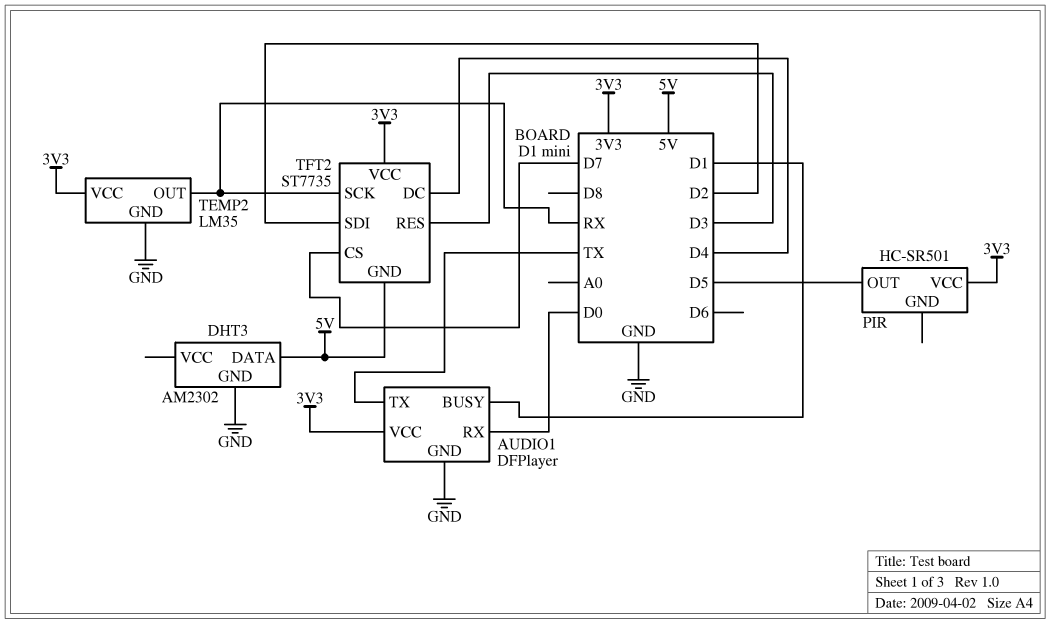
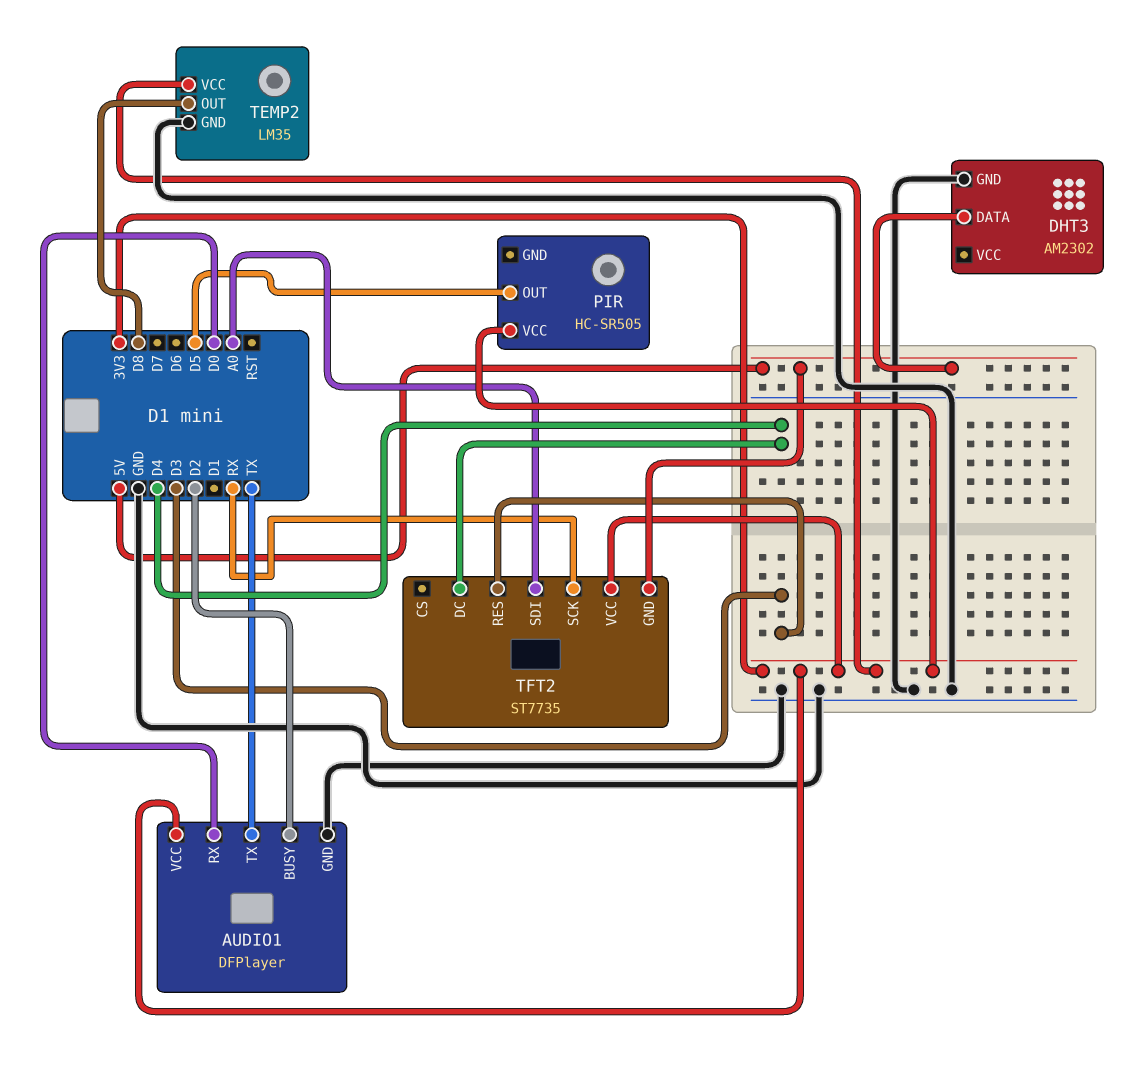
AUDIO1 pin BUSY: D1 -> D2
PIR: HC-SR501 -> HC-SR505
TEMP2 pin OUT: RX -> D8
TFT2 pin CS: D7 -> none
TFT2 pin SDI: D2 -> A0

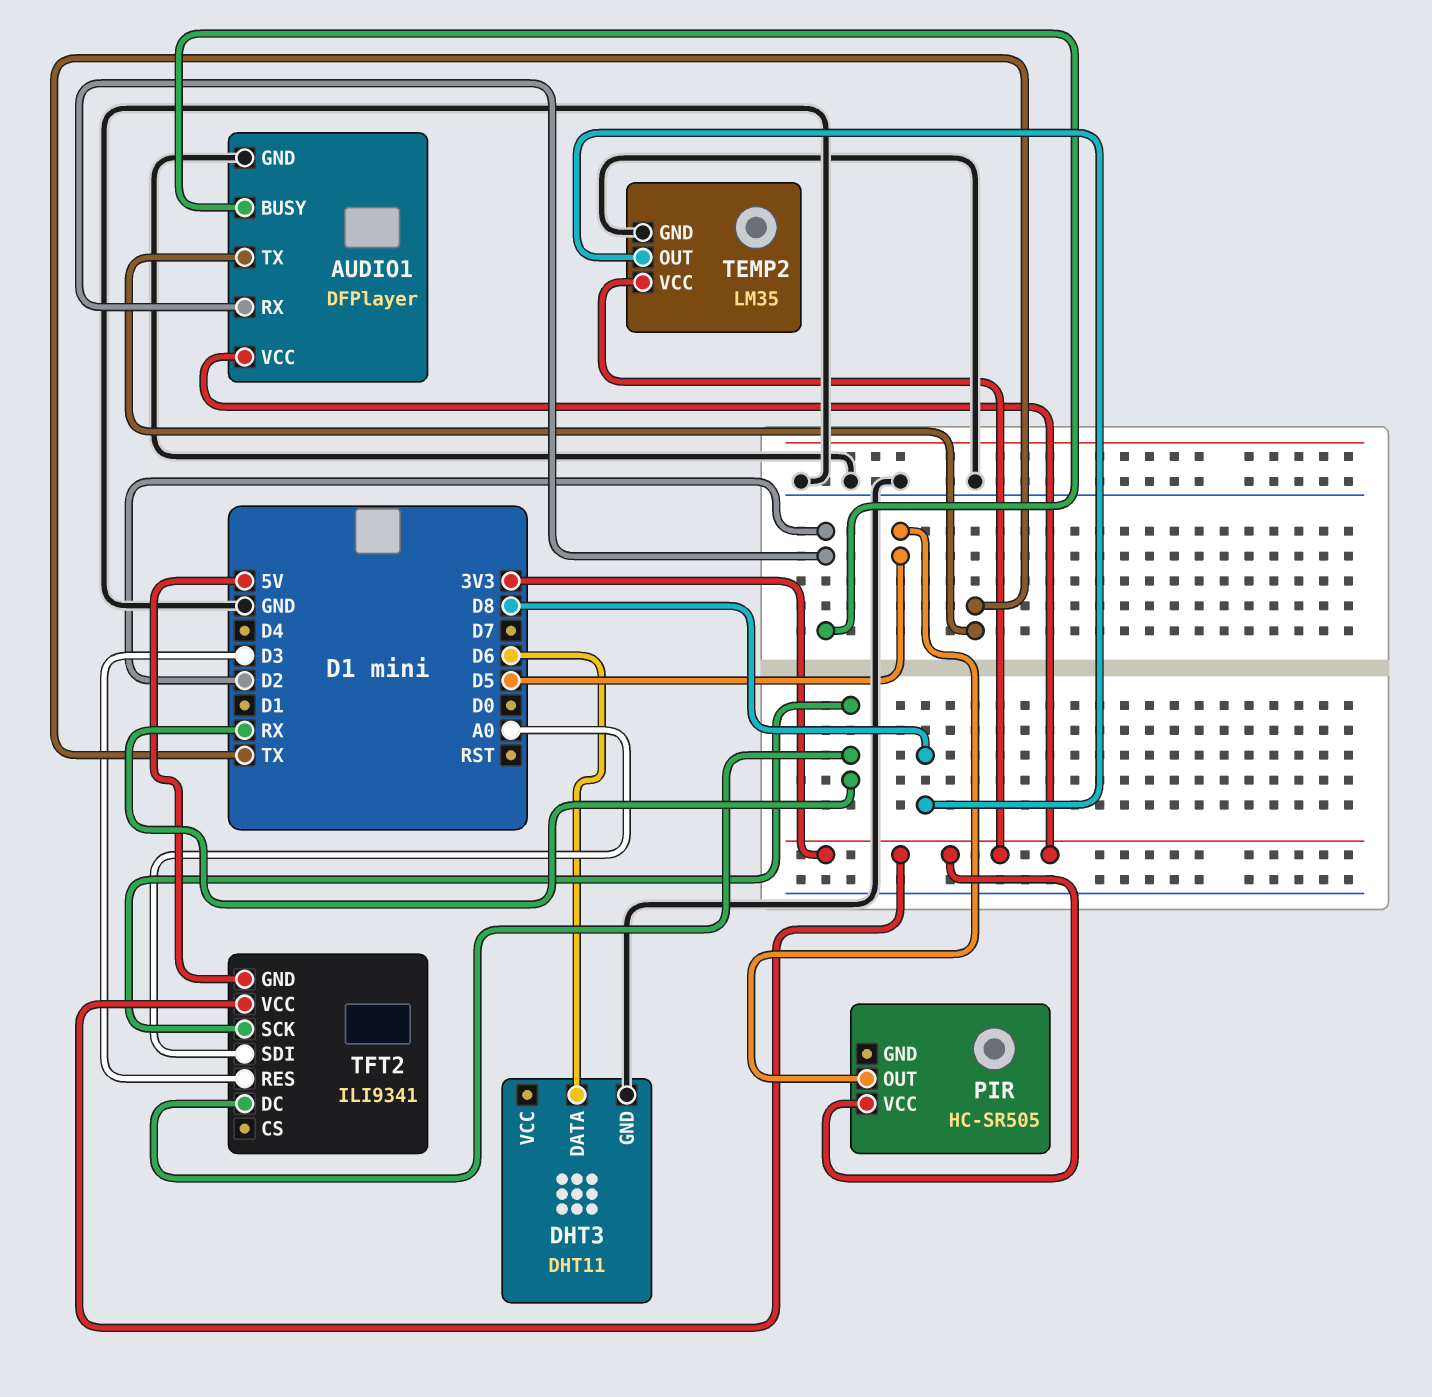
AUDIO1 pin RX: D0 -> D2
DHT3: AM2302 -> DHT11
DHT3 pin DATA: 5V -> D6
TFT2: ST7735 -> ILI9341
TFT2 pin DC: D4 -> RX

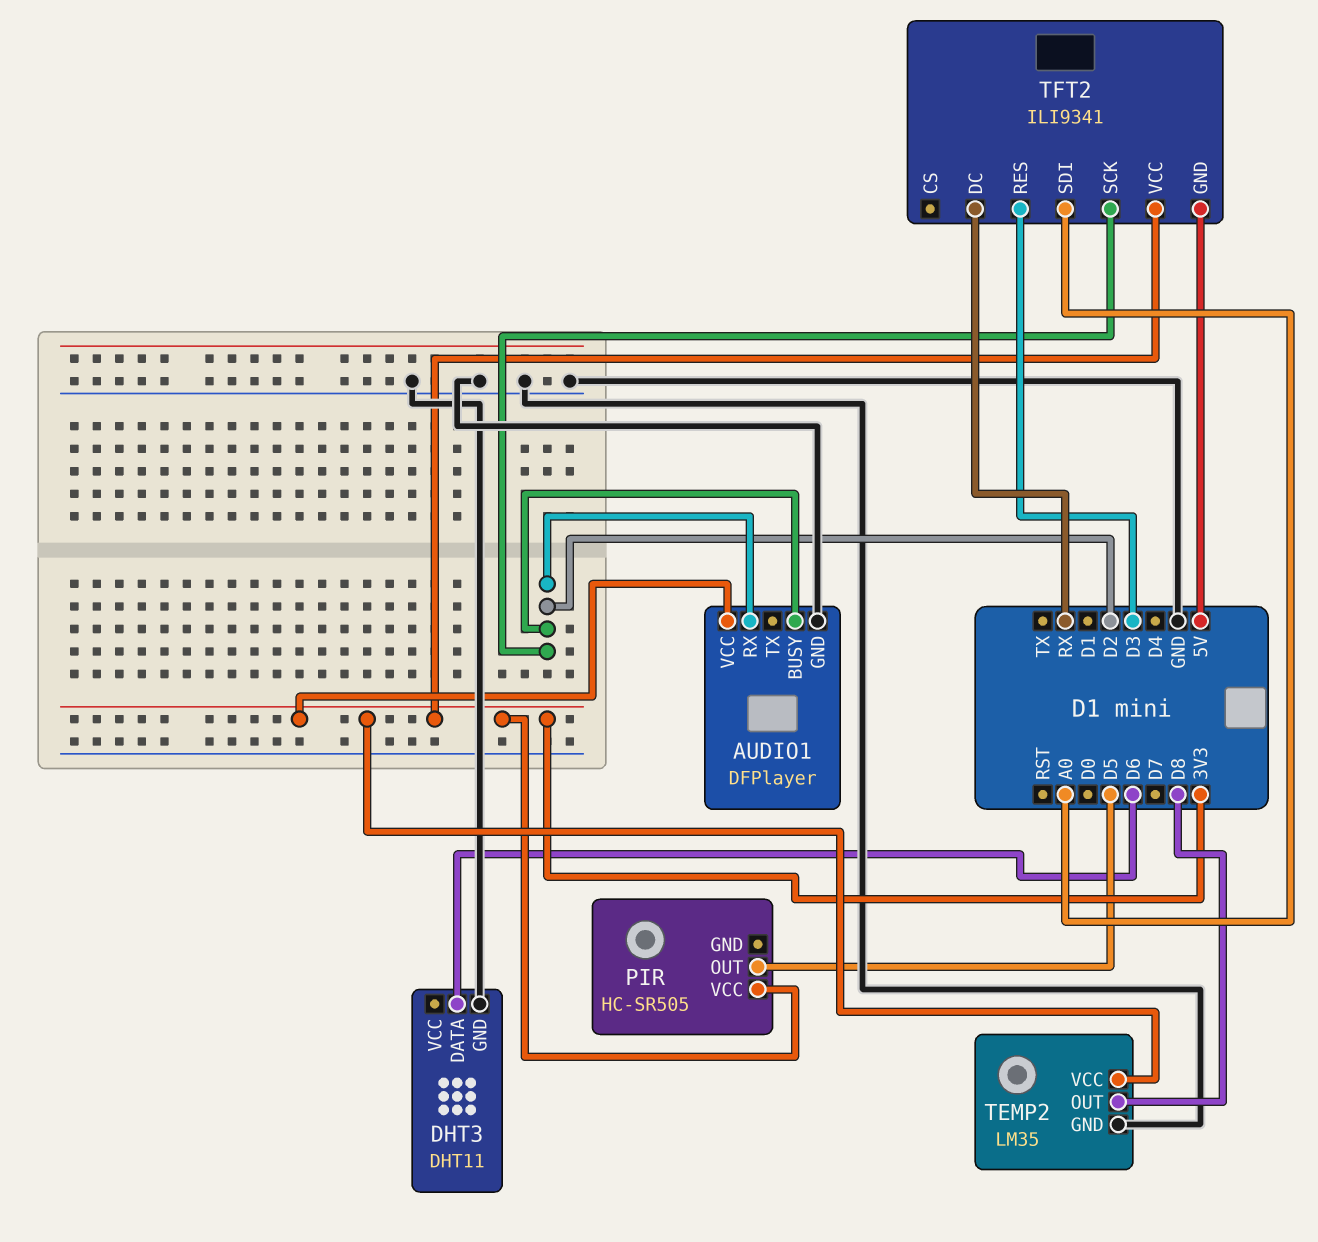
AUDIO1 pin TX: TX -> none
TFT2 pin SCK: RX -> D2

